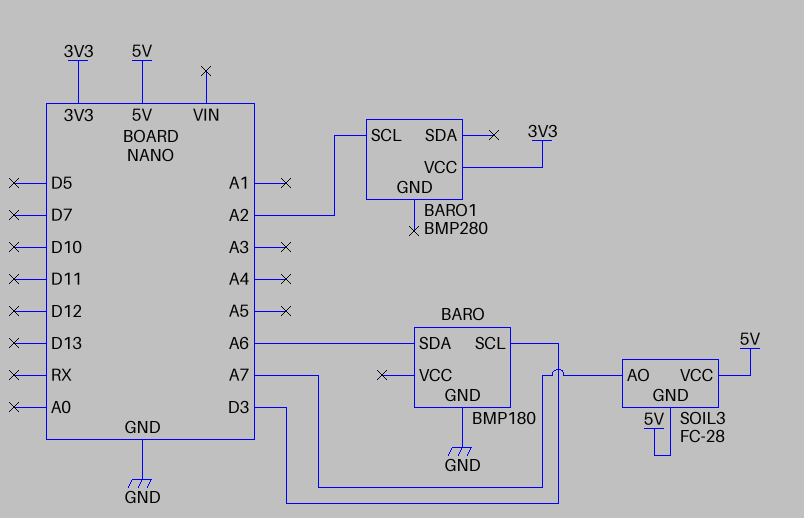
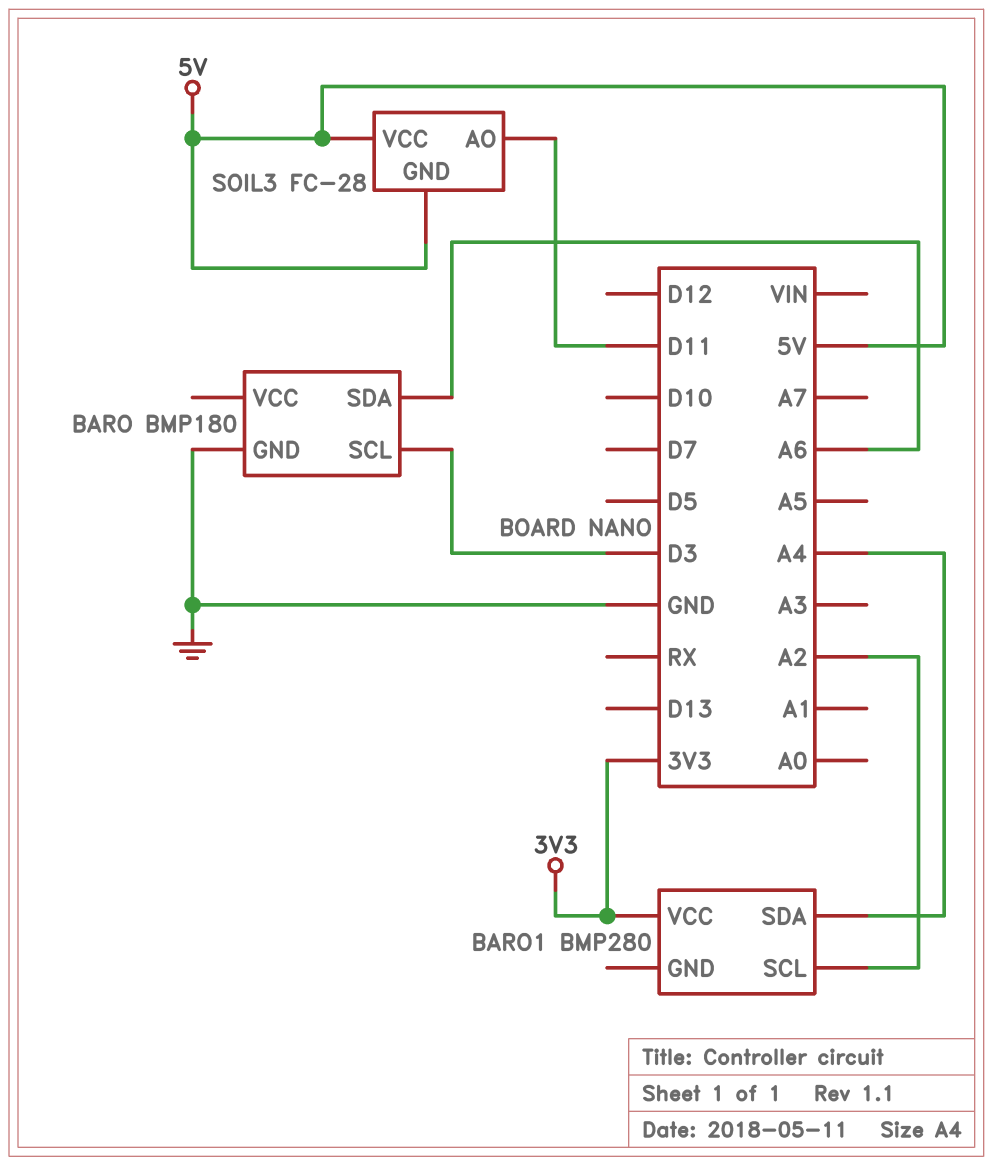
BARO1 pin SDA: none -> A4
SOIL3 pin AO: A7 -> D11

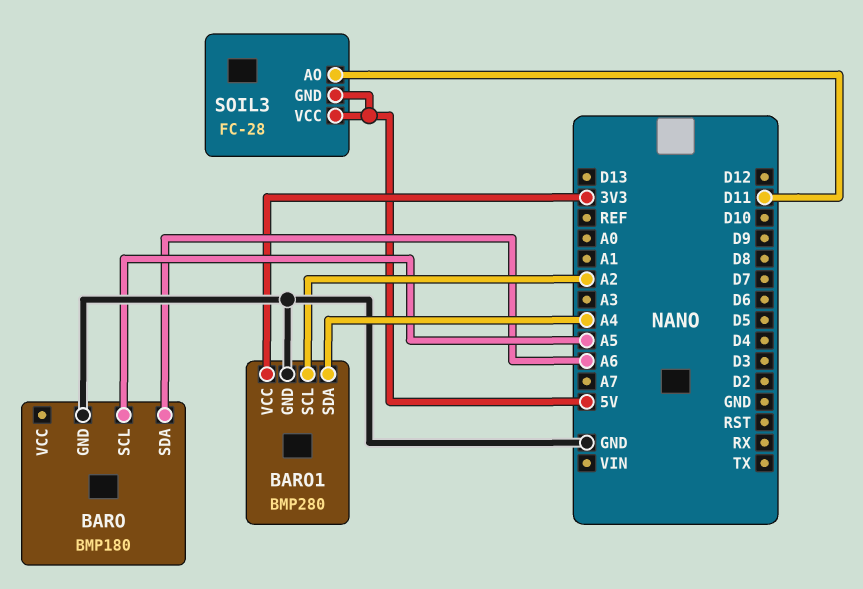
BARO pin SCL: D3 -> A5
BARO1 pin GND: none -> GND

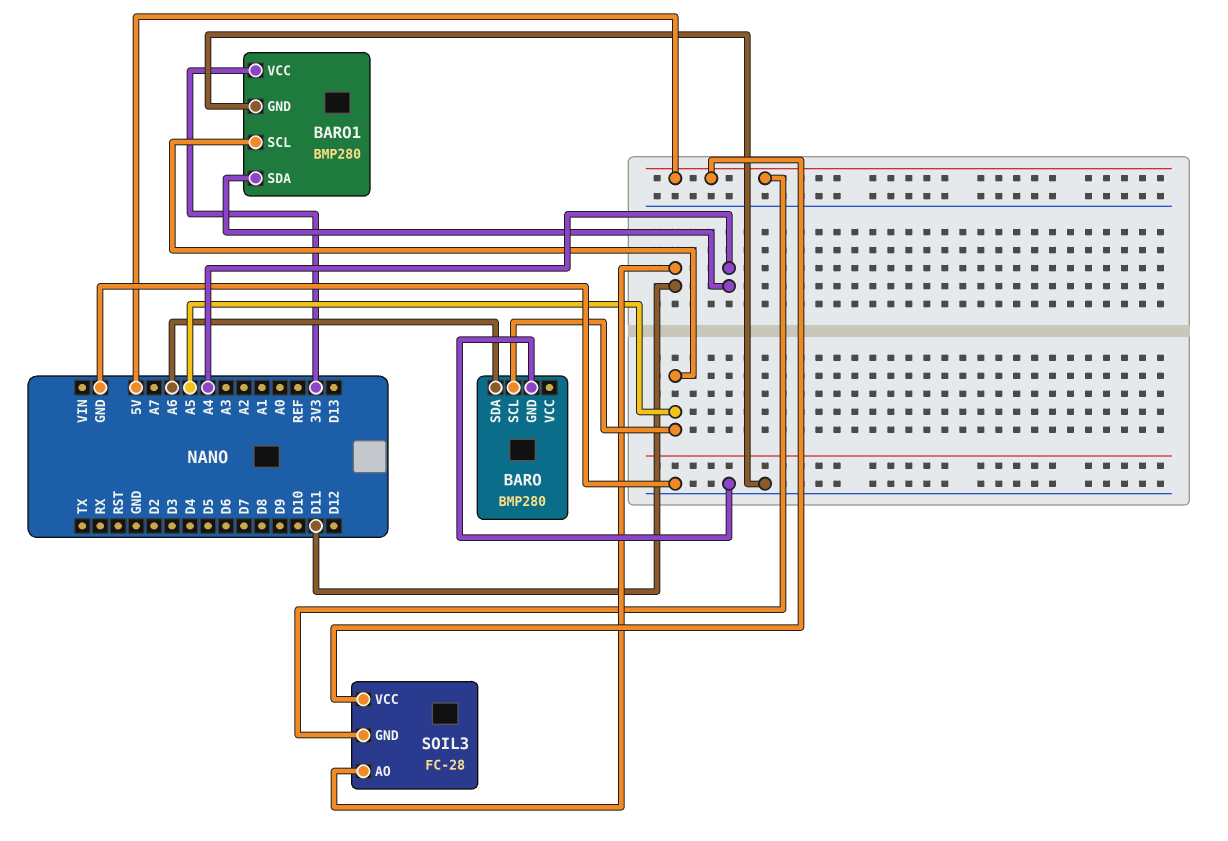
BARO: BMP180 -> BMP280
BARO1 pin SCL: A2 -> A5

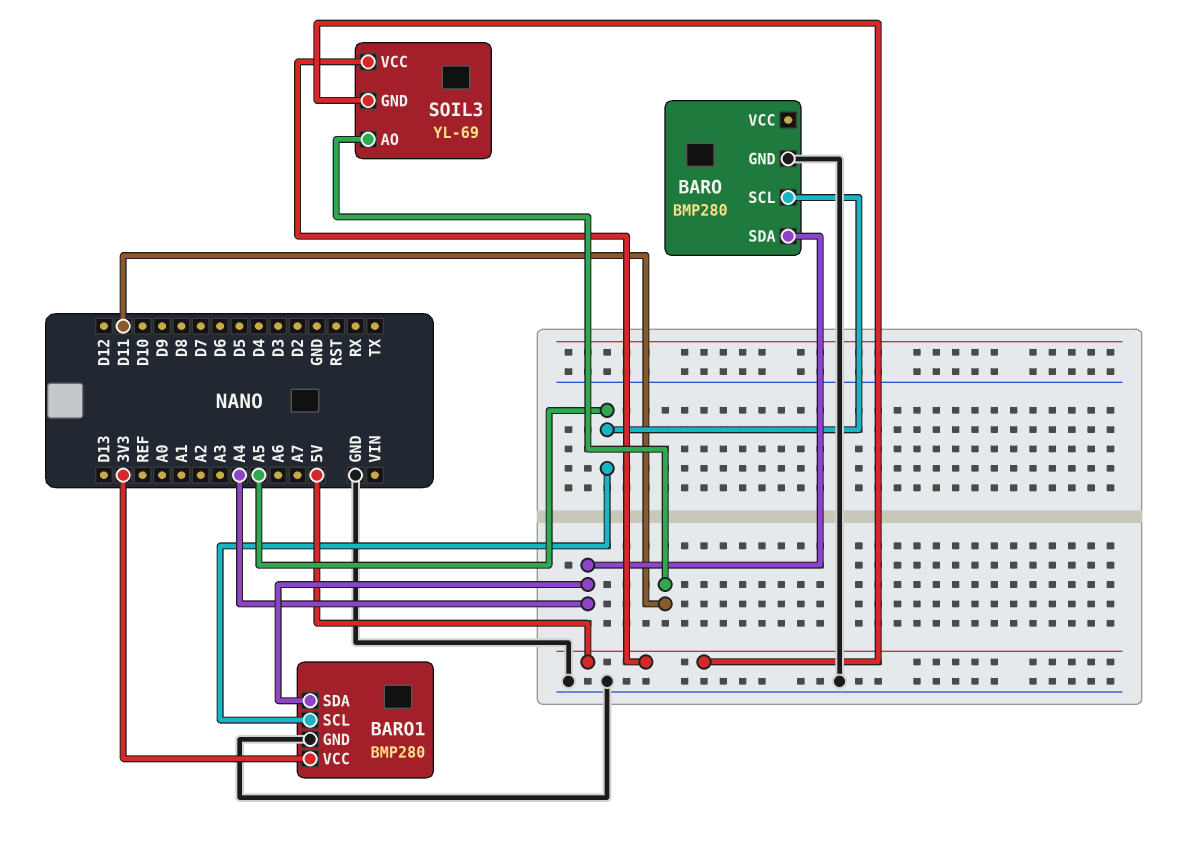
BARO pin SDA: A6 -> A4
SOIL3: FC-28 -> YL-69

